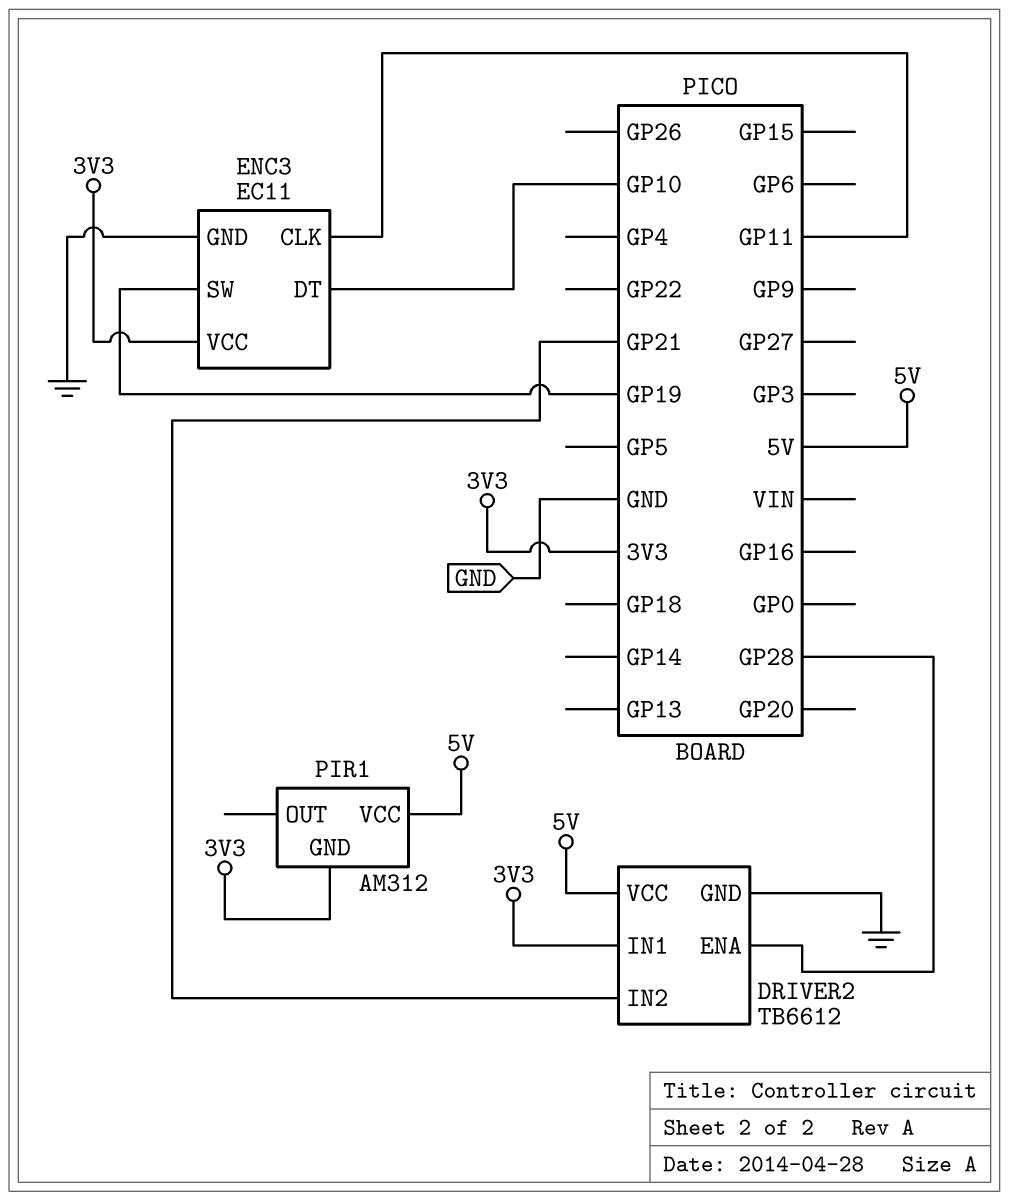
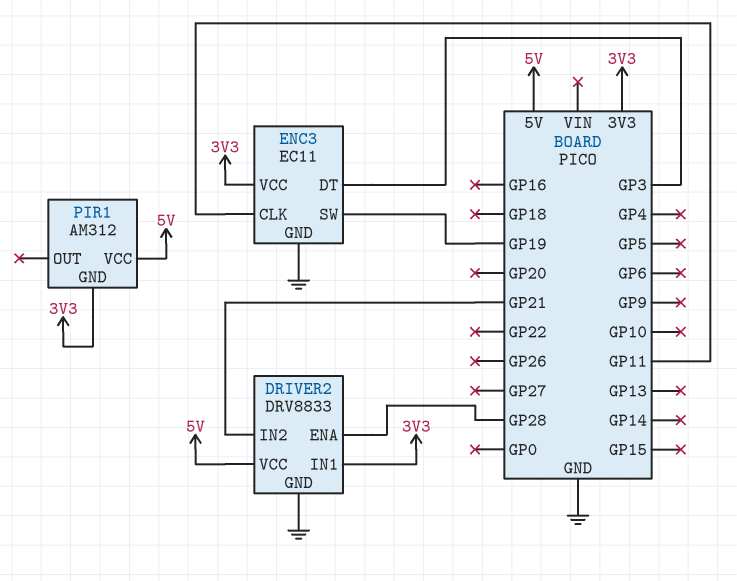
DRIVER2: TB6612 -> DRV8833
ENC3 pin DT: GP10 -> GP3

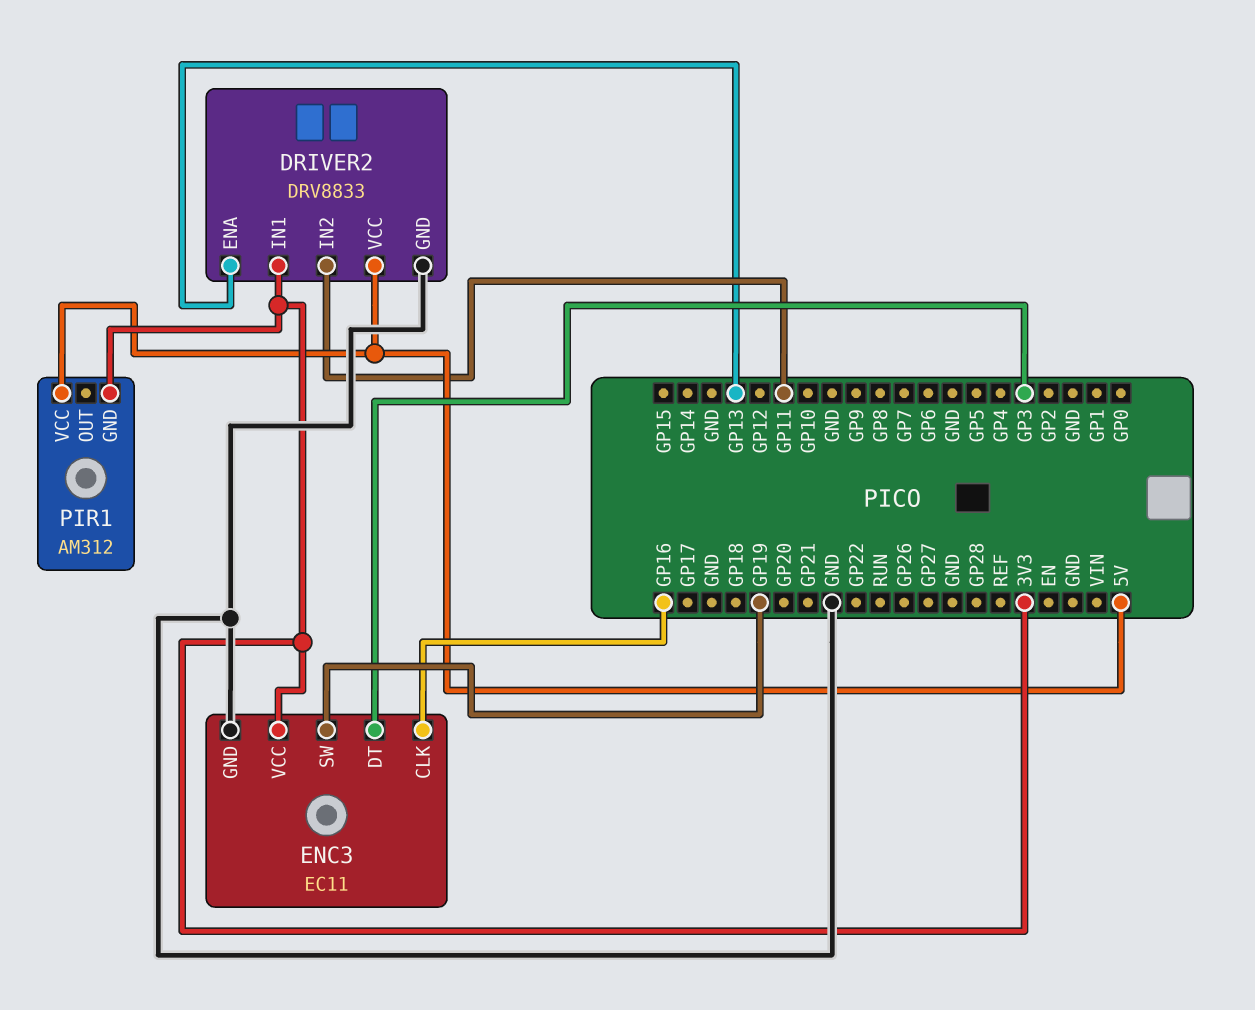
DRIVER2 pin ENA: GP28 -> GP13
DRIVER2 pin IN2: GP21 -> GP11
ENC3 pin CLK: GP11 -> GP16

